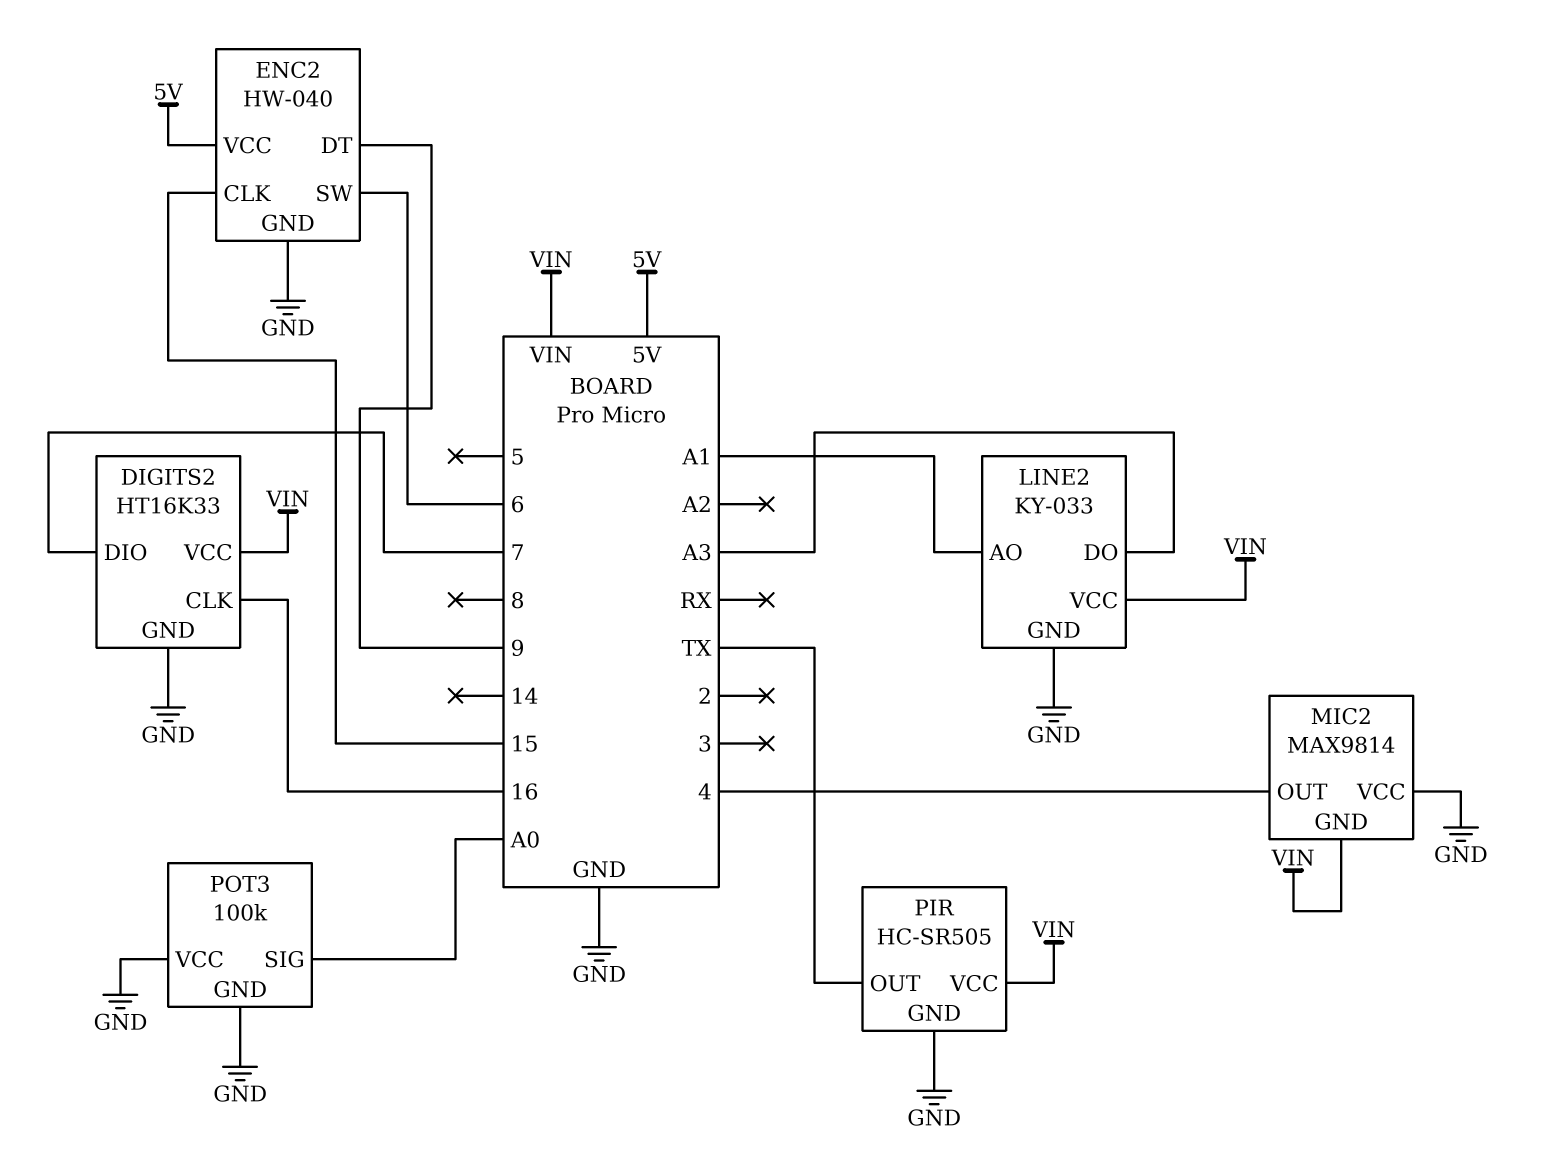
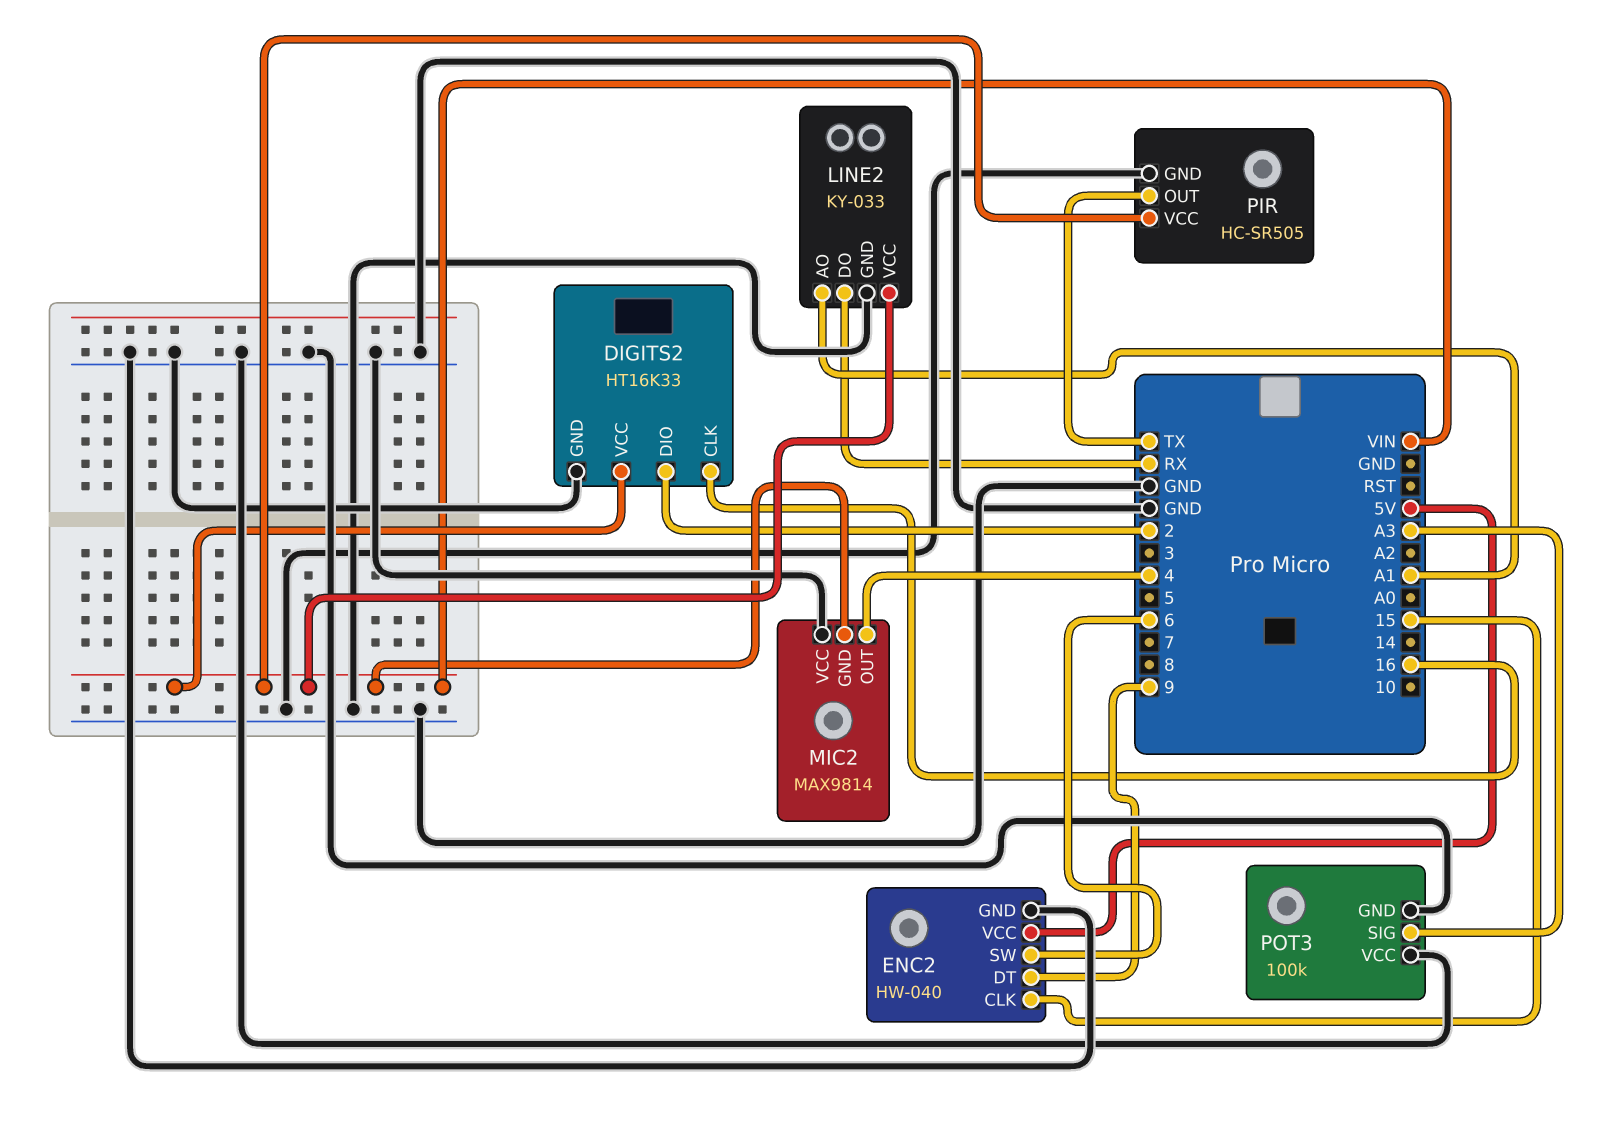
DIGITS2 pin DIO: 7 -> 2
LINE2 pin DO: A3 -> RX
POT3 pin SIG: A0 -> A3

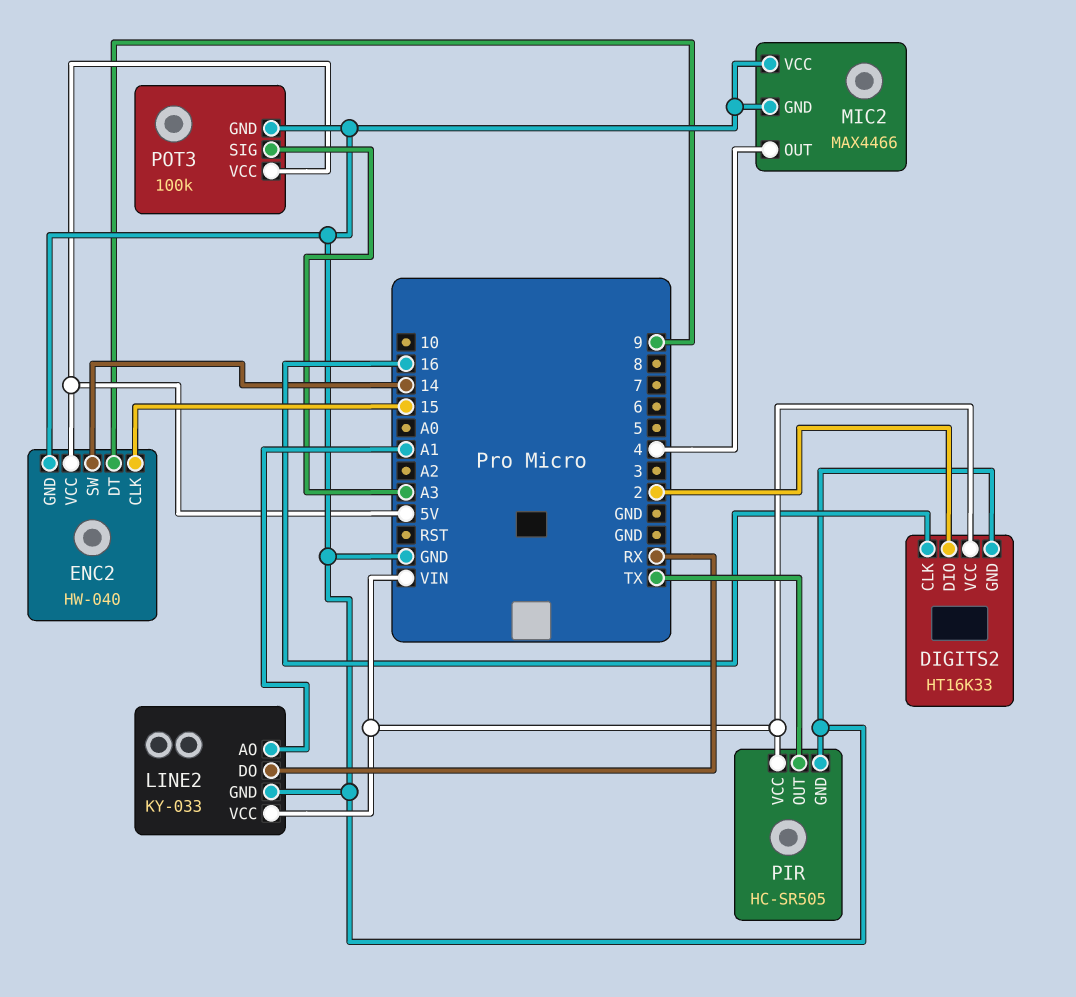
ENC2 pin SW: 6 -> 14
MIC2: MAX9814 -> MAX4466
MIC2 pin GND: VIN -> GND
POT3 pin VCC: GND -> 5V

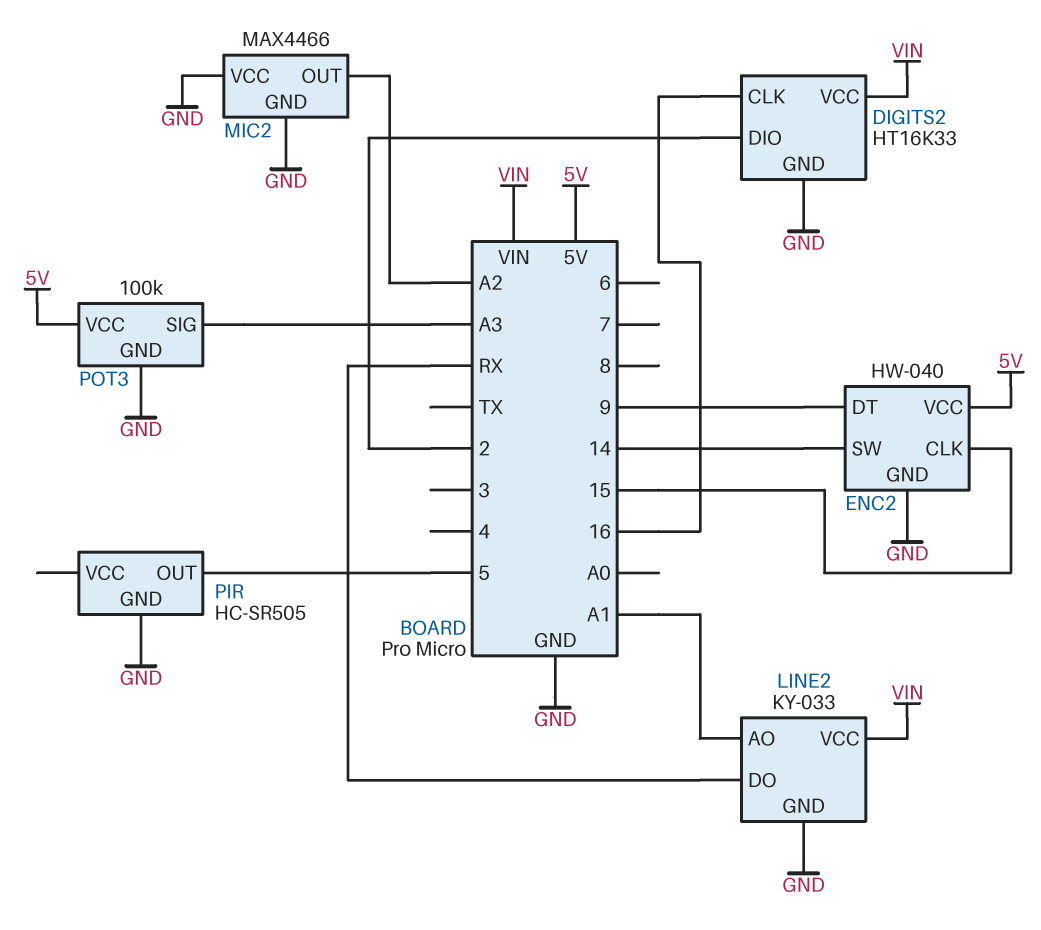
MIC2 pin OUT: 4 -> A2
PIR pin OUT: TX -> 5
PIR pin VCC: VIN -> none

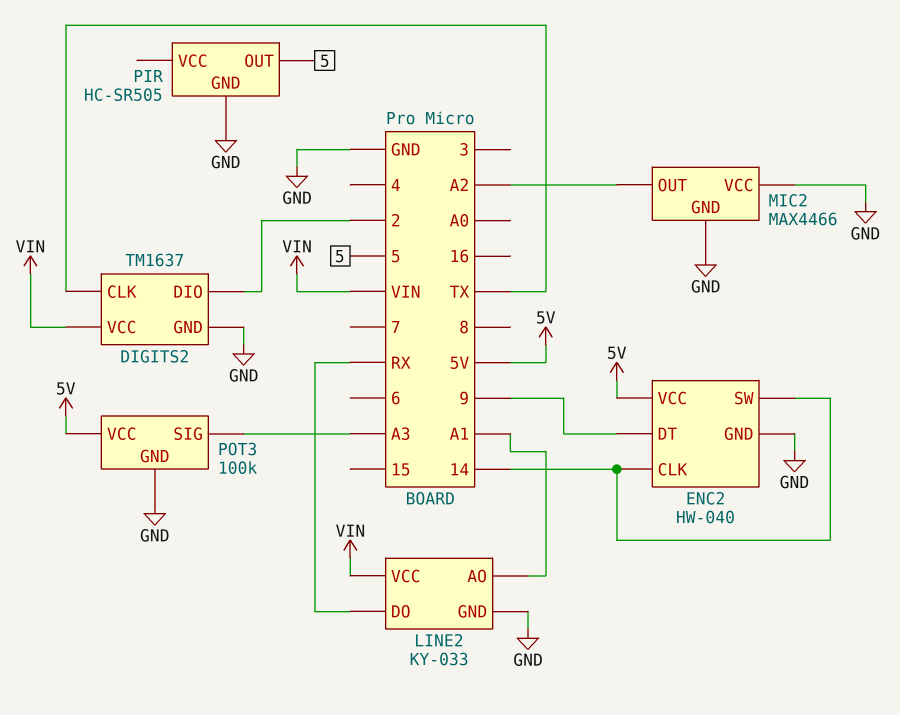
DIGITS2: HT16K33 -> TM1637
DIGITS2 pin CLK: 16 -> TX
ENC2 pin CLK: 15 -> 14

